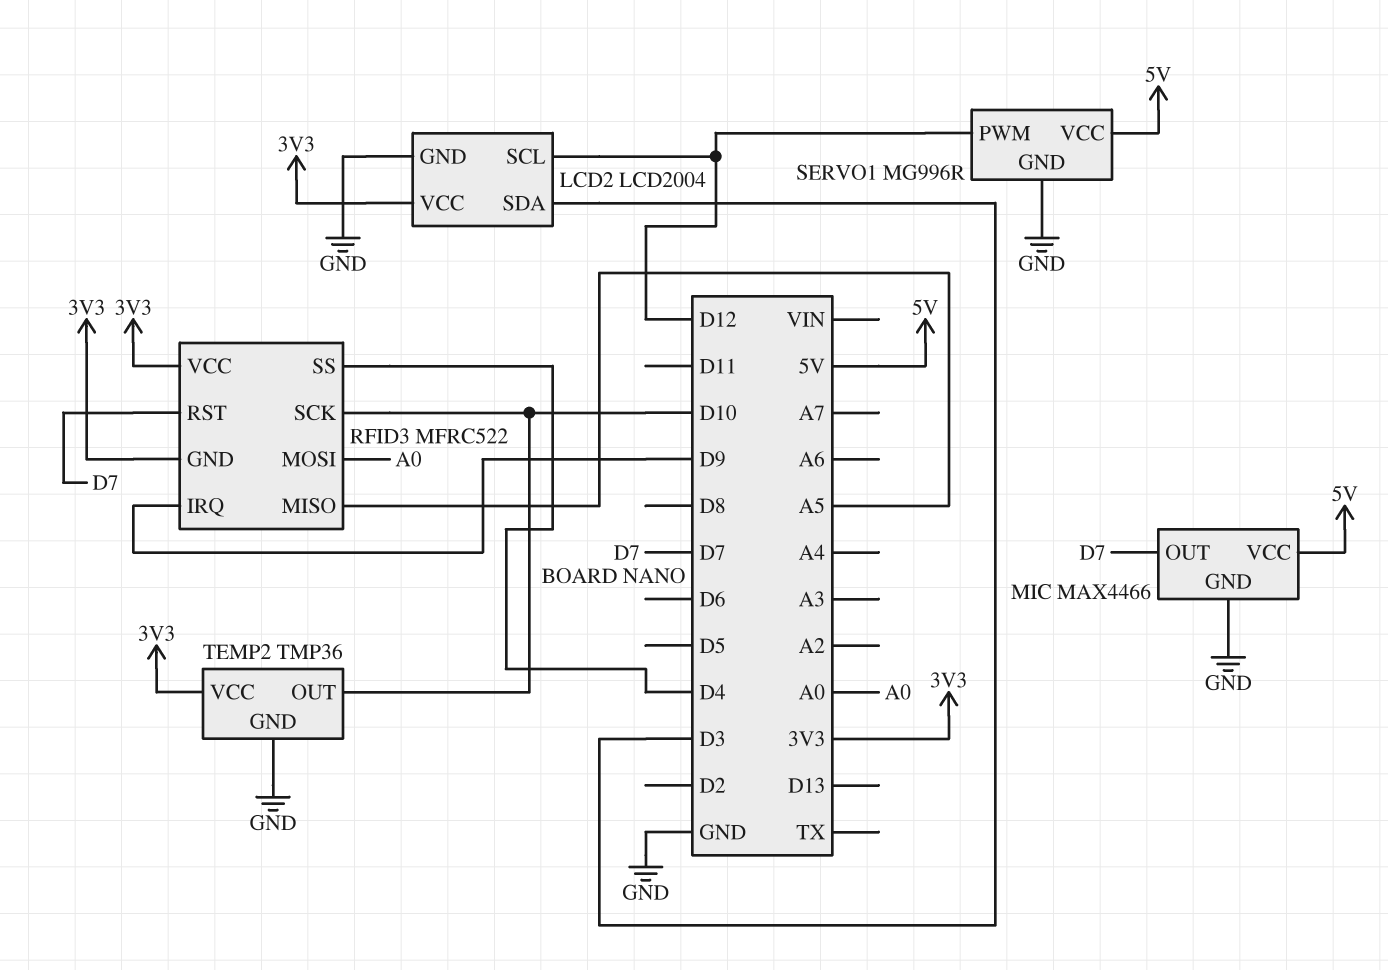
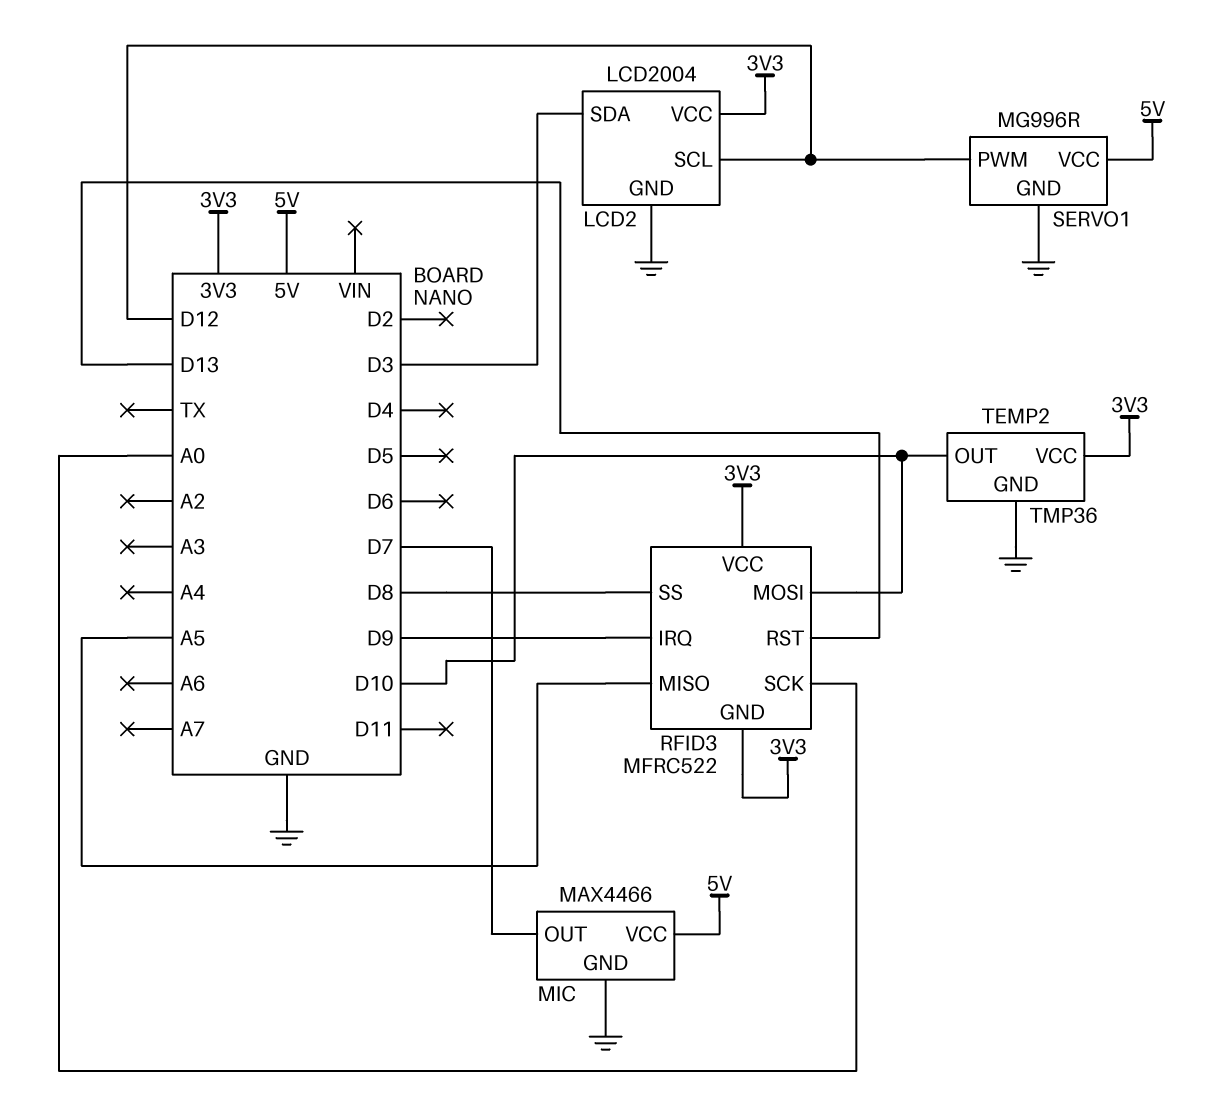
RFID3 pin MOSI: A0 -> D10
RFID3 pin RST: D7 -> D13
RFID3 pin SCK: D10 -> A0
RFID3 pin SS: D4 -> D8

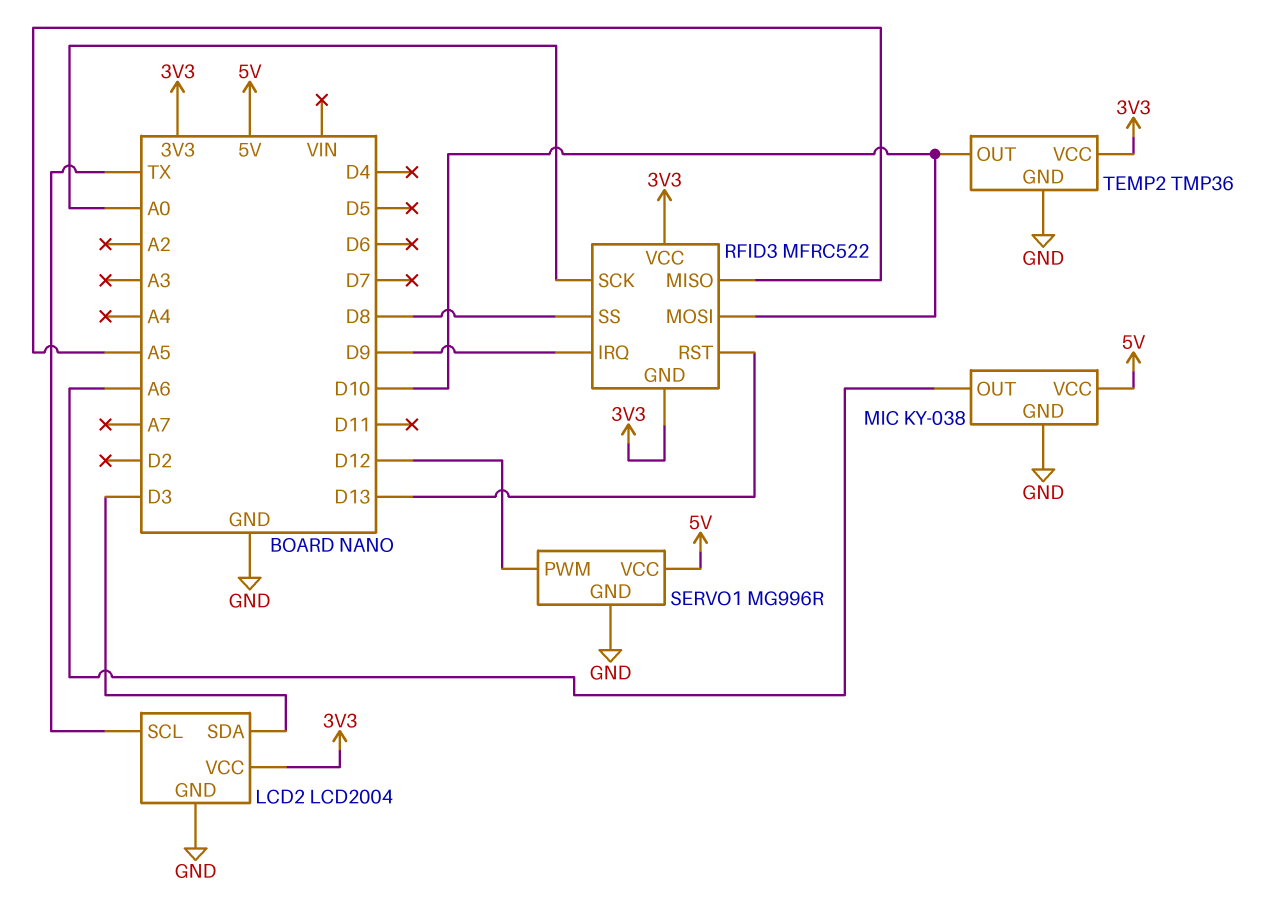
LCD2 pin SCL: D12 -> TX
MIC: MAX4466 -> KY-038
MIC pin OUT: D7 -> A6

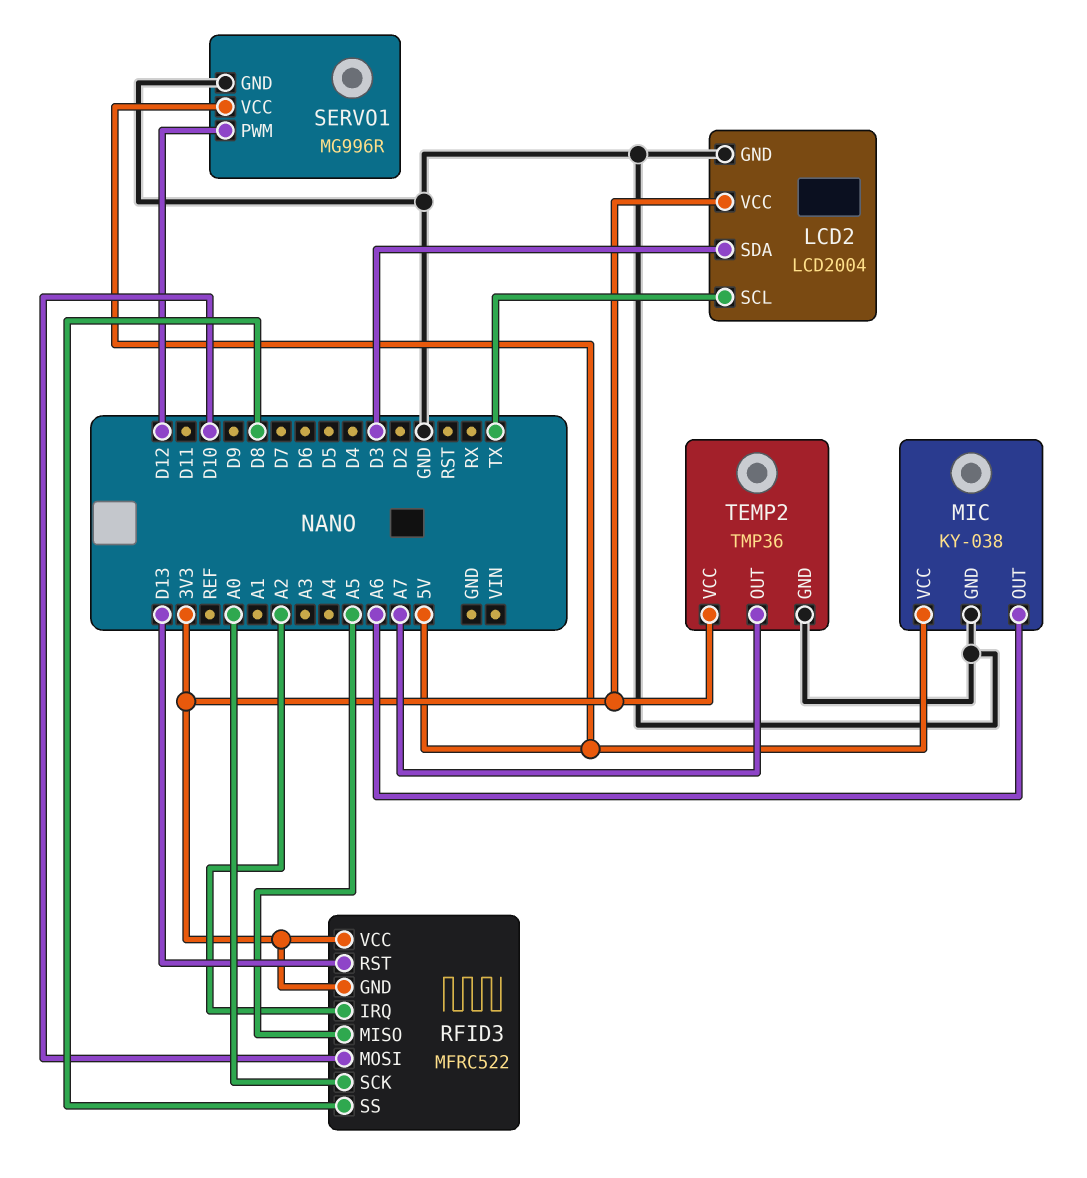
RFID3 pin IRQ: D9 -> A2
TEMP2 pin OUT: D10 -> A7

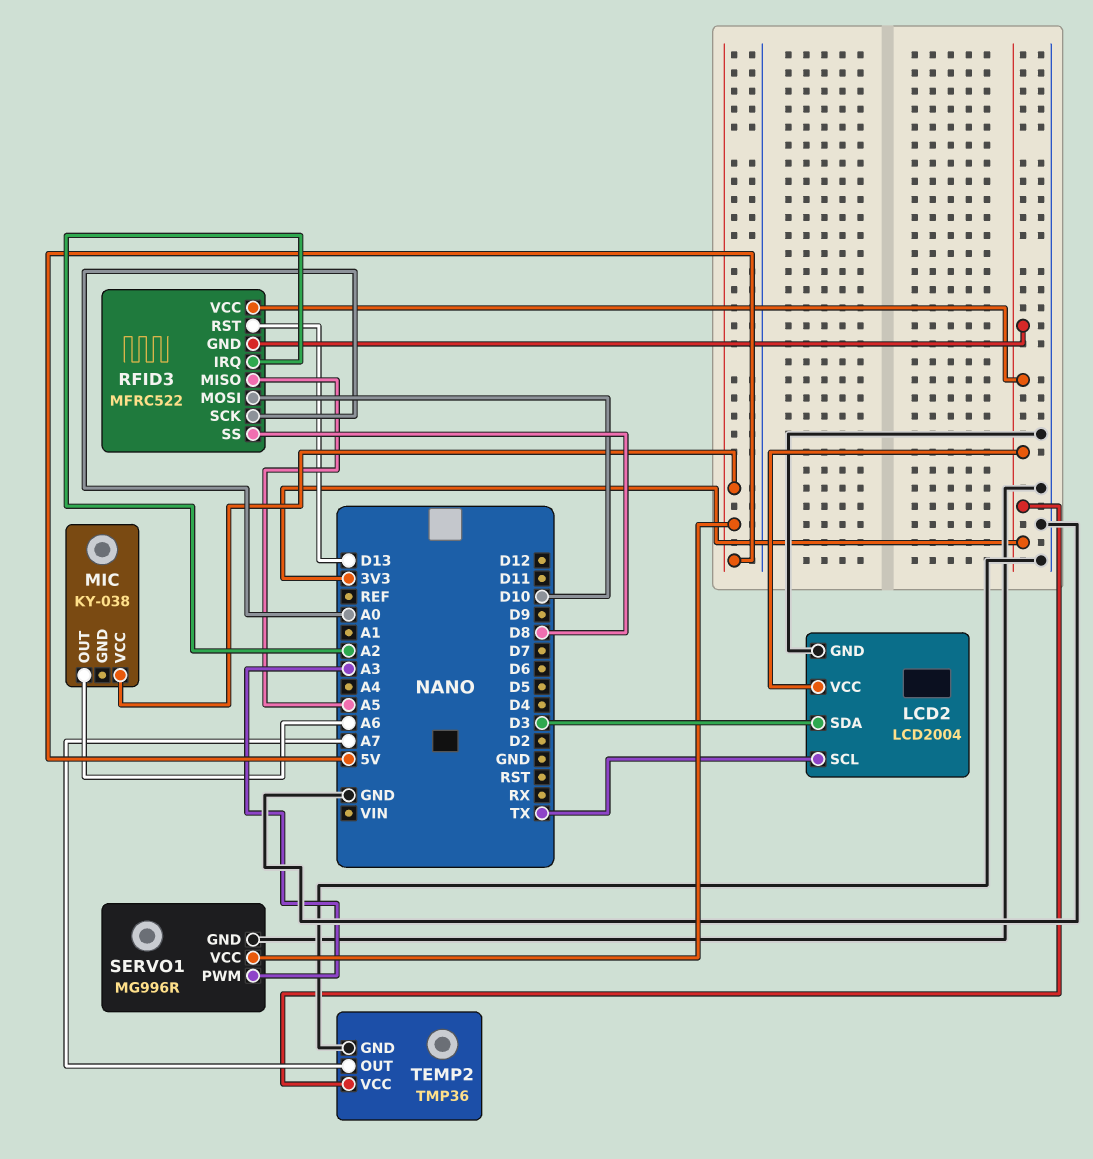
MIC pin GND: GND -> none
SERVO1 pin PWM: D12 -> A3

